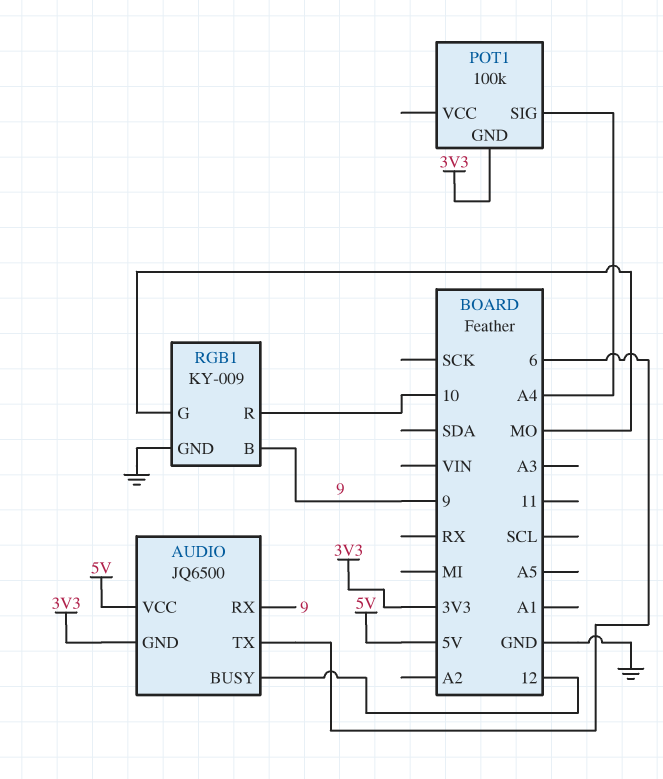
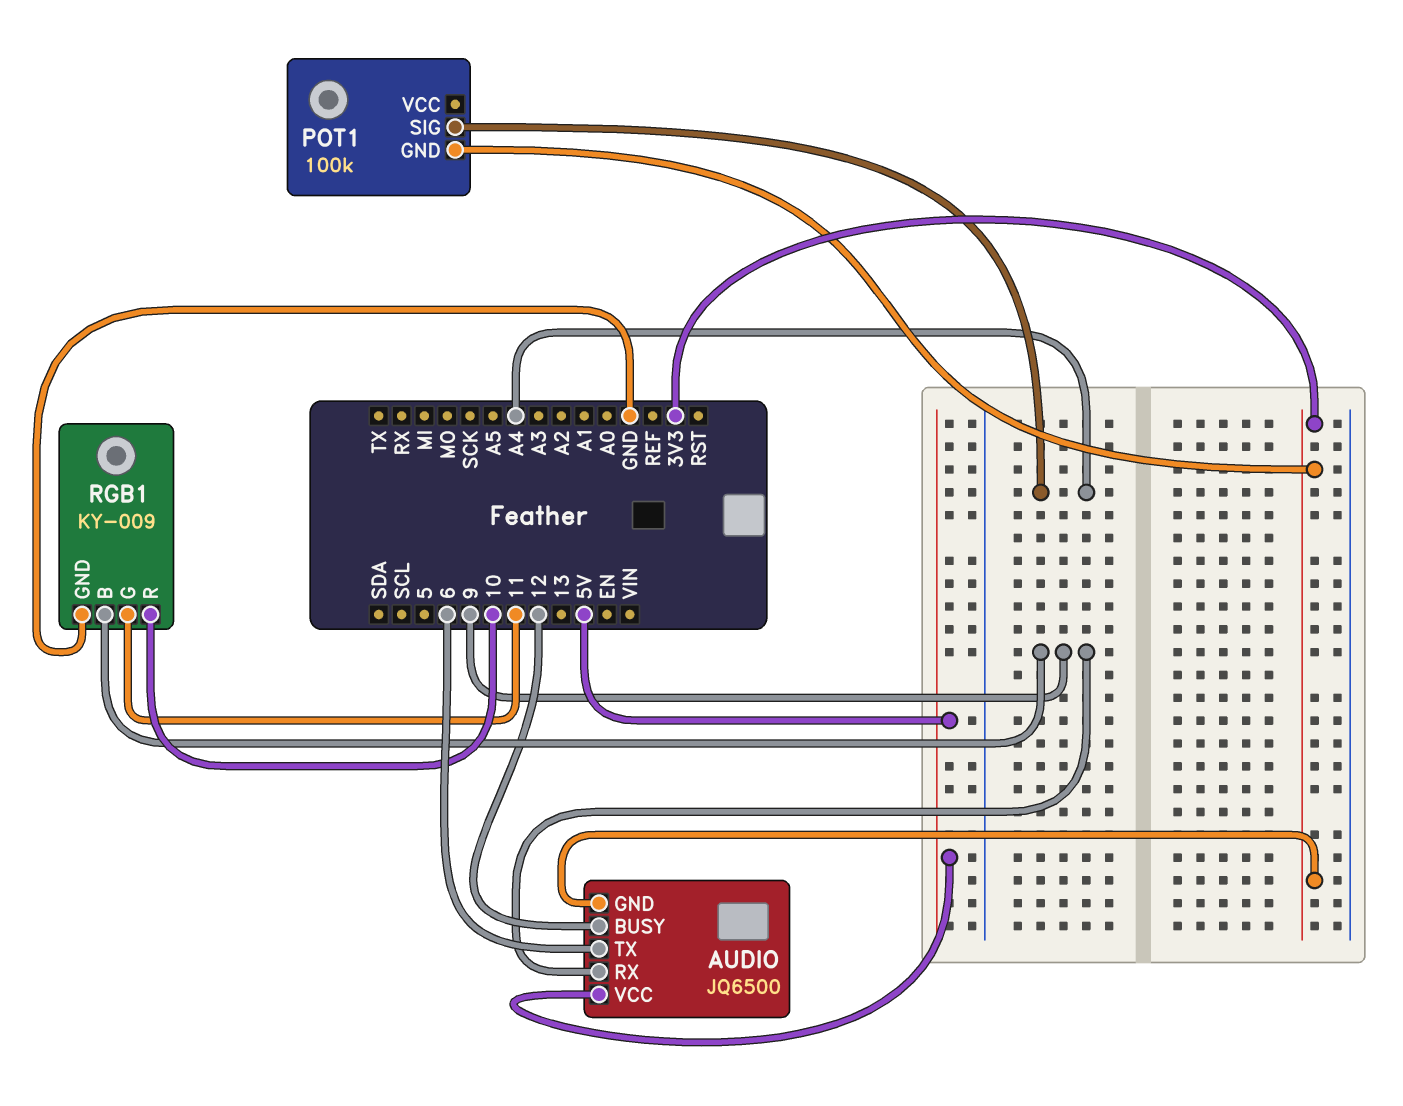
RGB1 pin G: MO -> 11

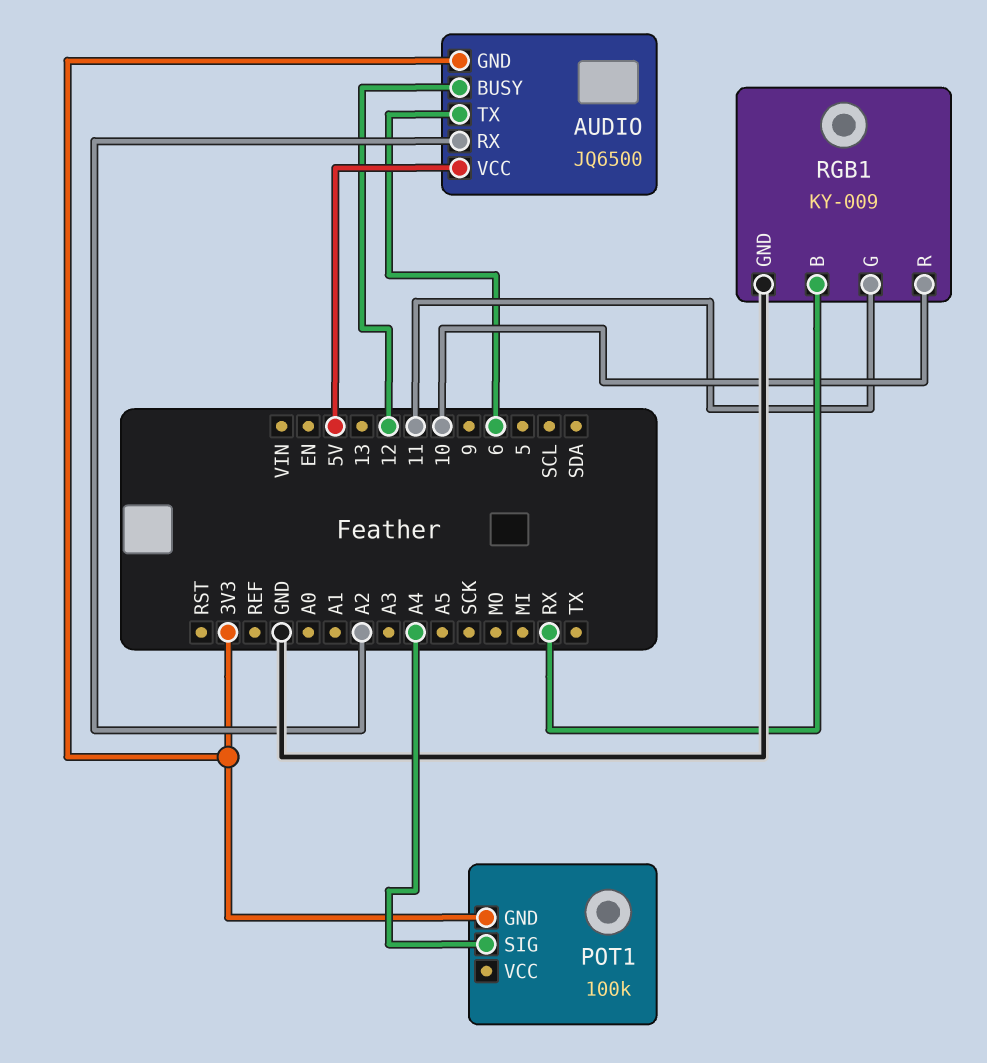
AUDIO pin RX: 9 -> A2
RGB1 pin B: 9 -> RX

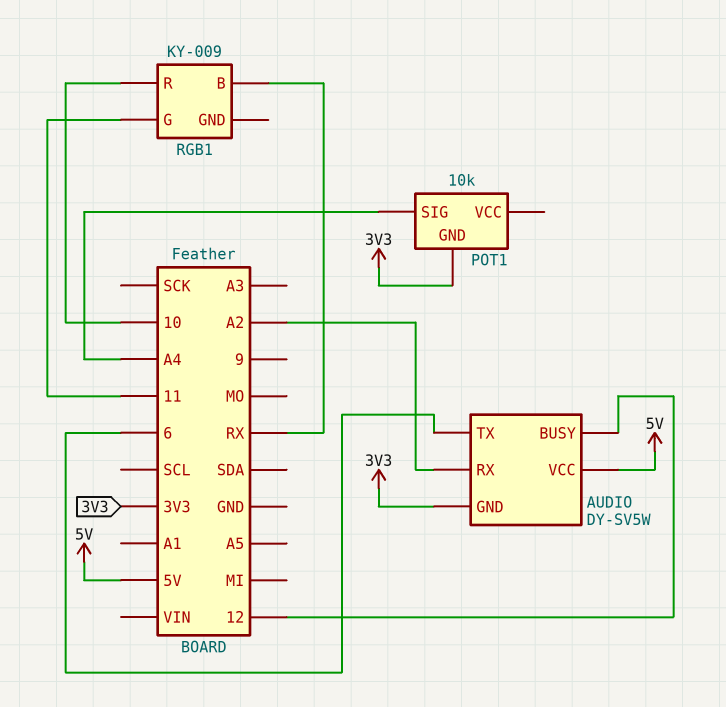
AUDIO: JQ6500 -> DY-SV5W
POT1: 100k -> 10k
RGB1 pin GND: GND -> none

